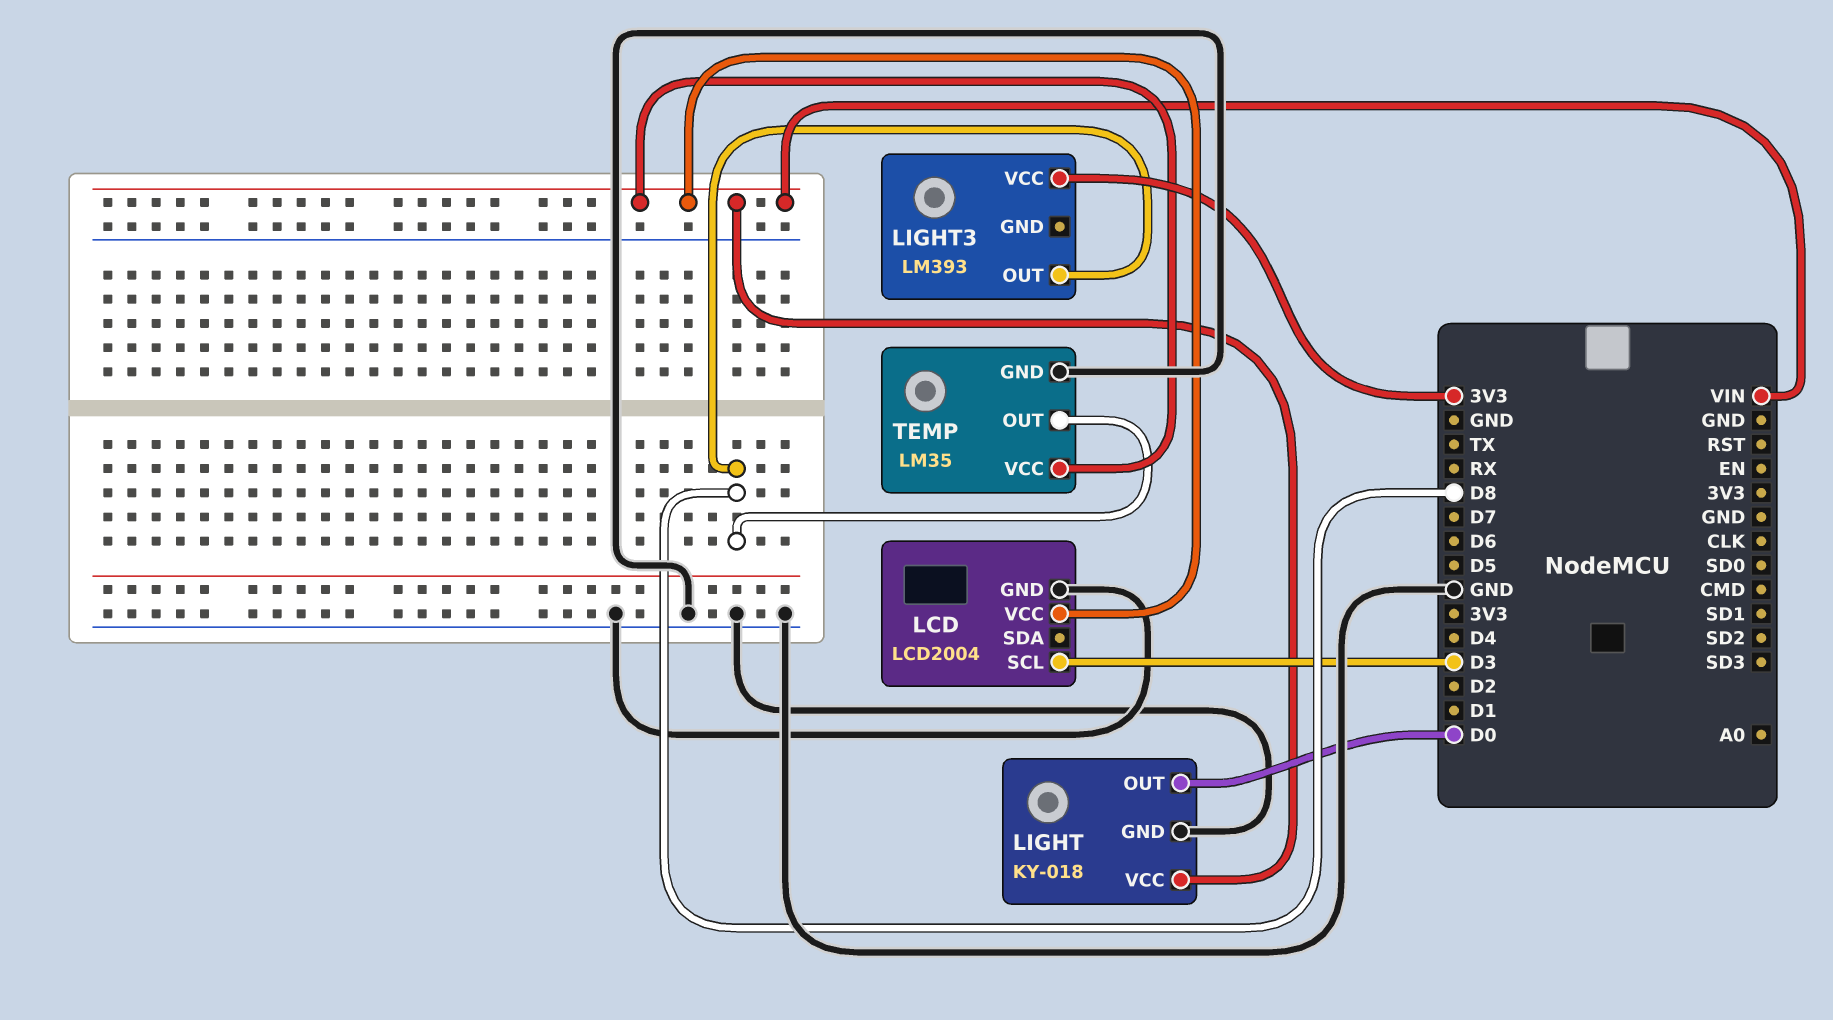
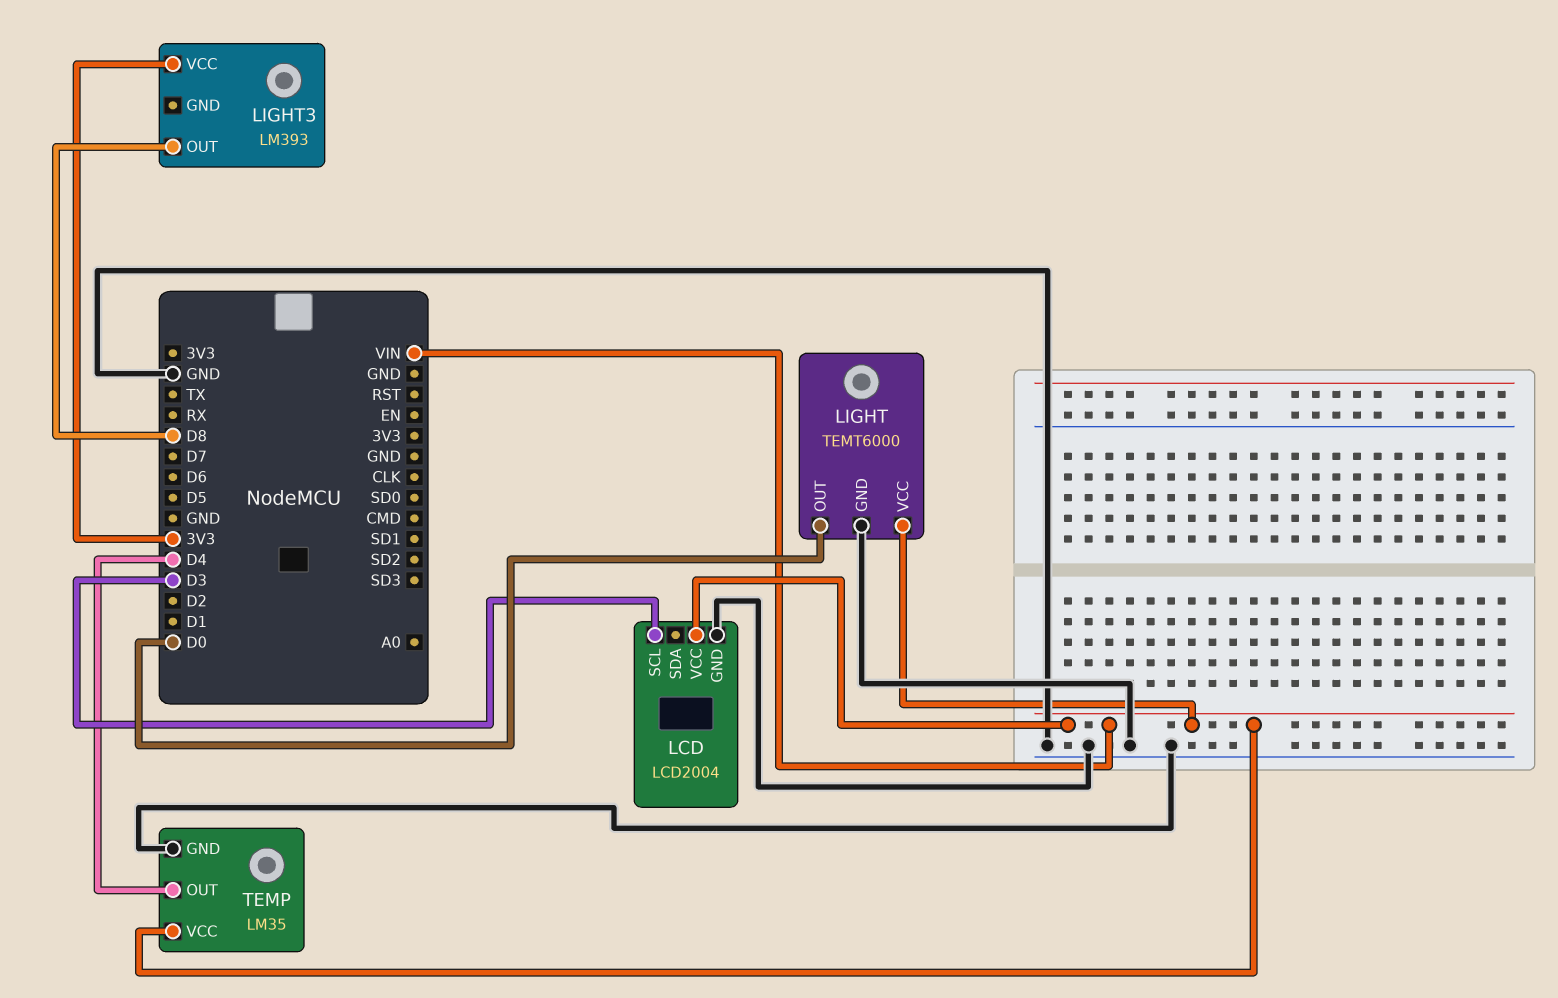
LIGHT: KY-018 -> TEMT6000
TEMP pin OUT: D8 -> D4

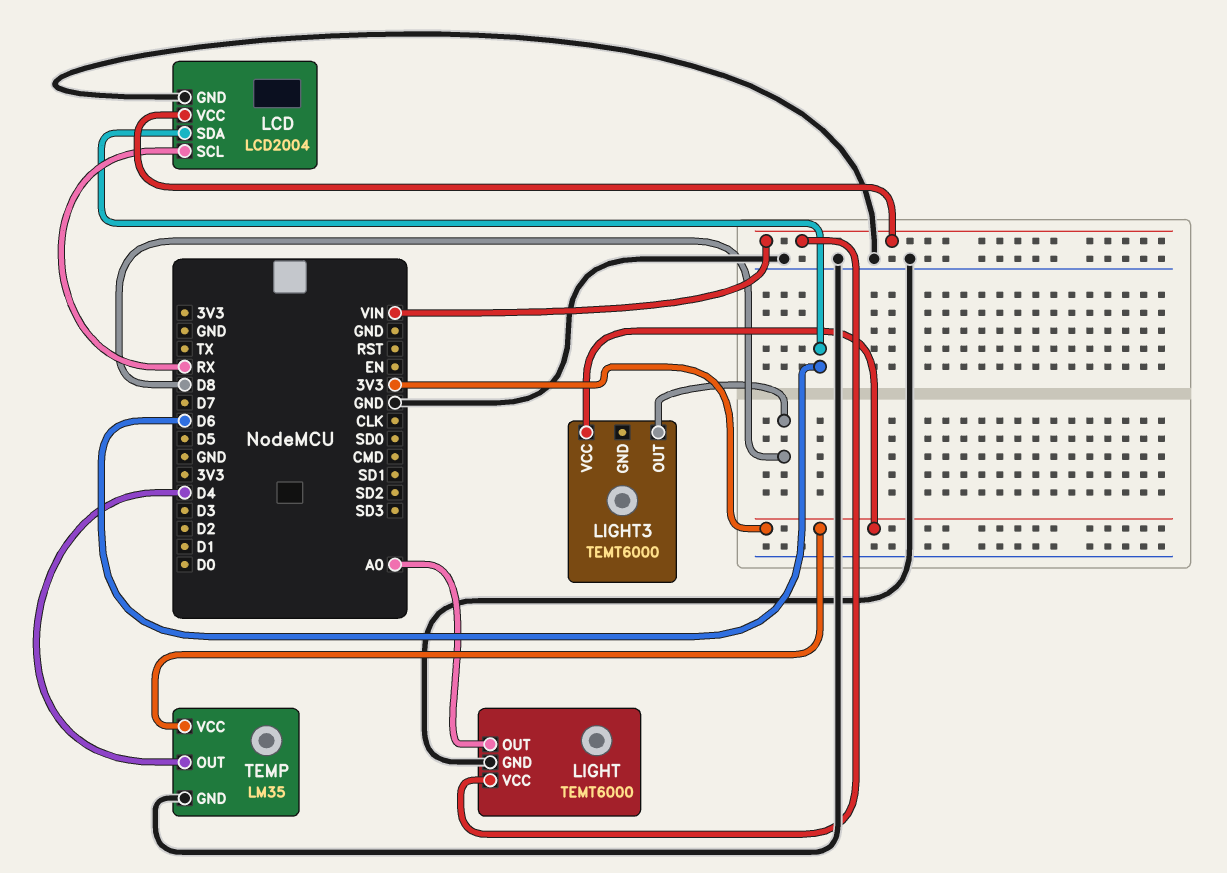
LCD pin SCL: D3 -> RX
LCD pin SDA: none -> D6
LIGHT pin OUT: D0 -> A0
LIGHT3: LM393 -> TEMT6000
TEMP pin VCC: VIN -> 3V3

